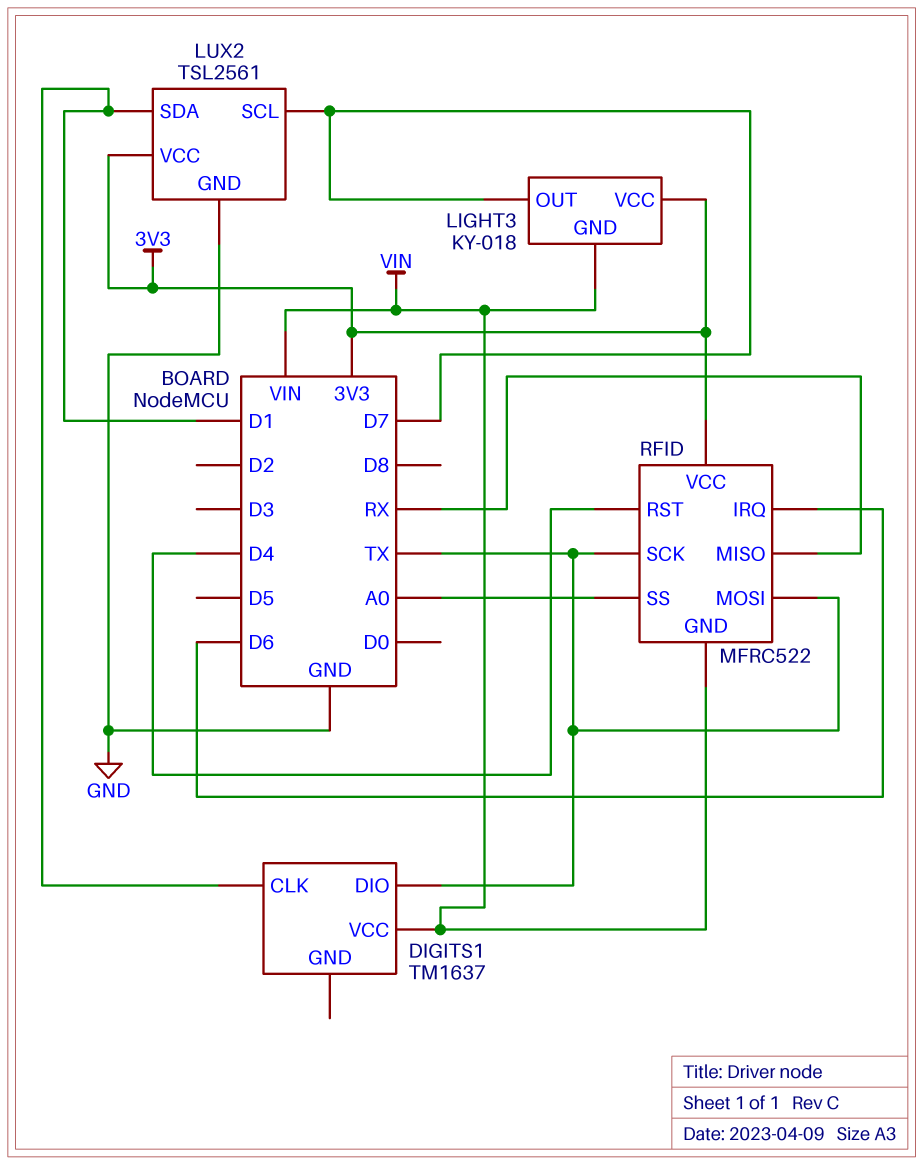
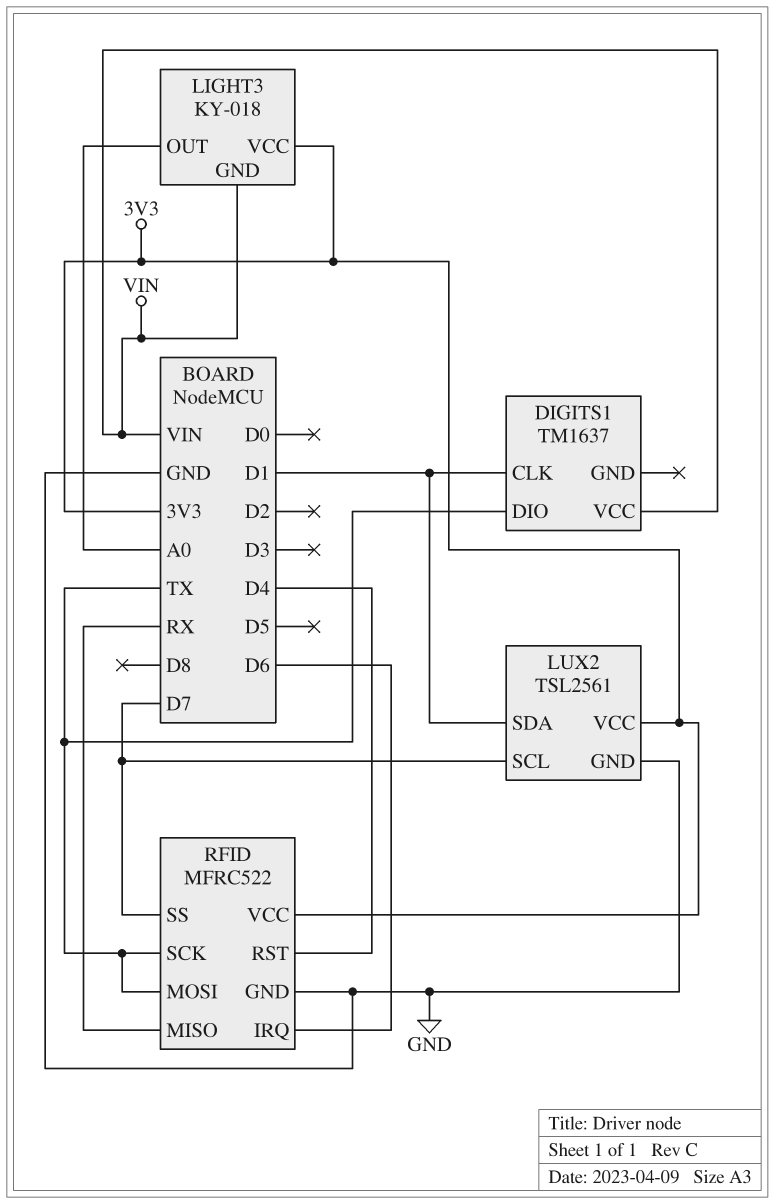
LIGHT3 pin OUT: D7 -> A0
RFID pin GND: VIN -> GND
RFID pin SS: A0 -> D7

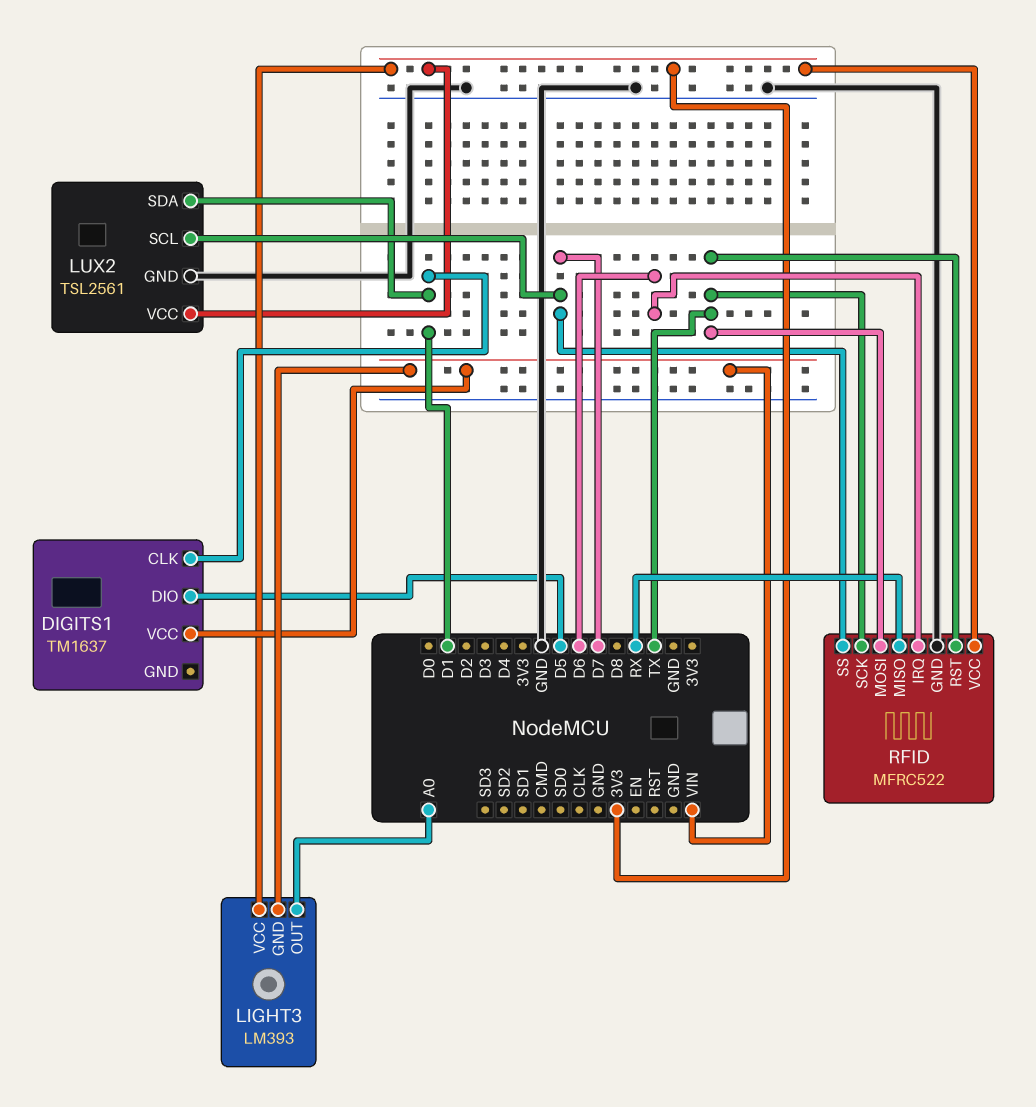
DIGITS1 pin DIO: TX -> D5
LIGHT3: KY-018 -> LM393
RFID pin RST: D4 -> TX

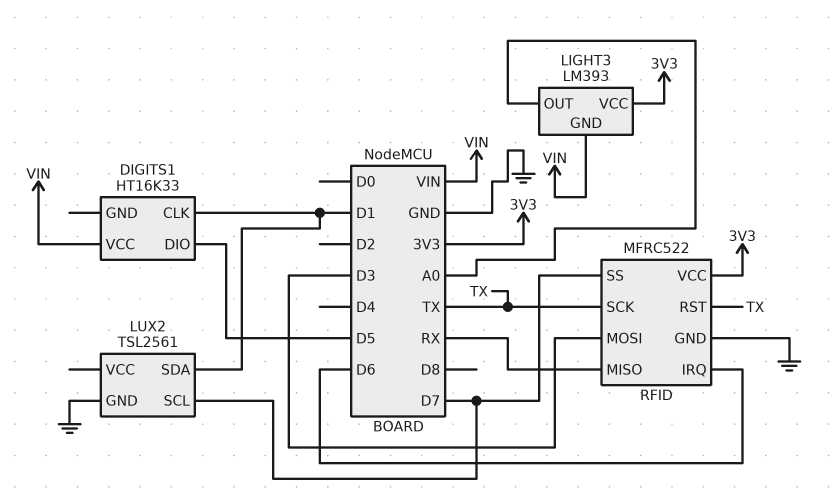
DIGITS1: TM1637 -> HT16K33
LUX2 pin VCC: 3V3 -> none
RFID pin MOSI: TX -> D3

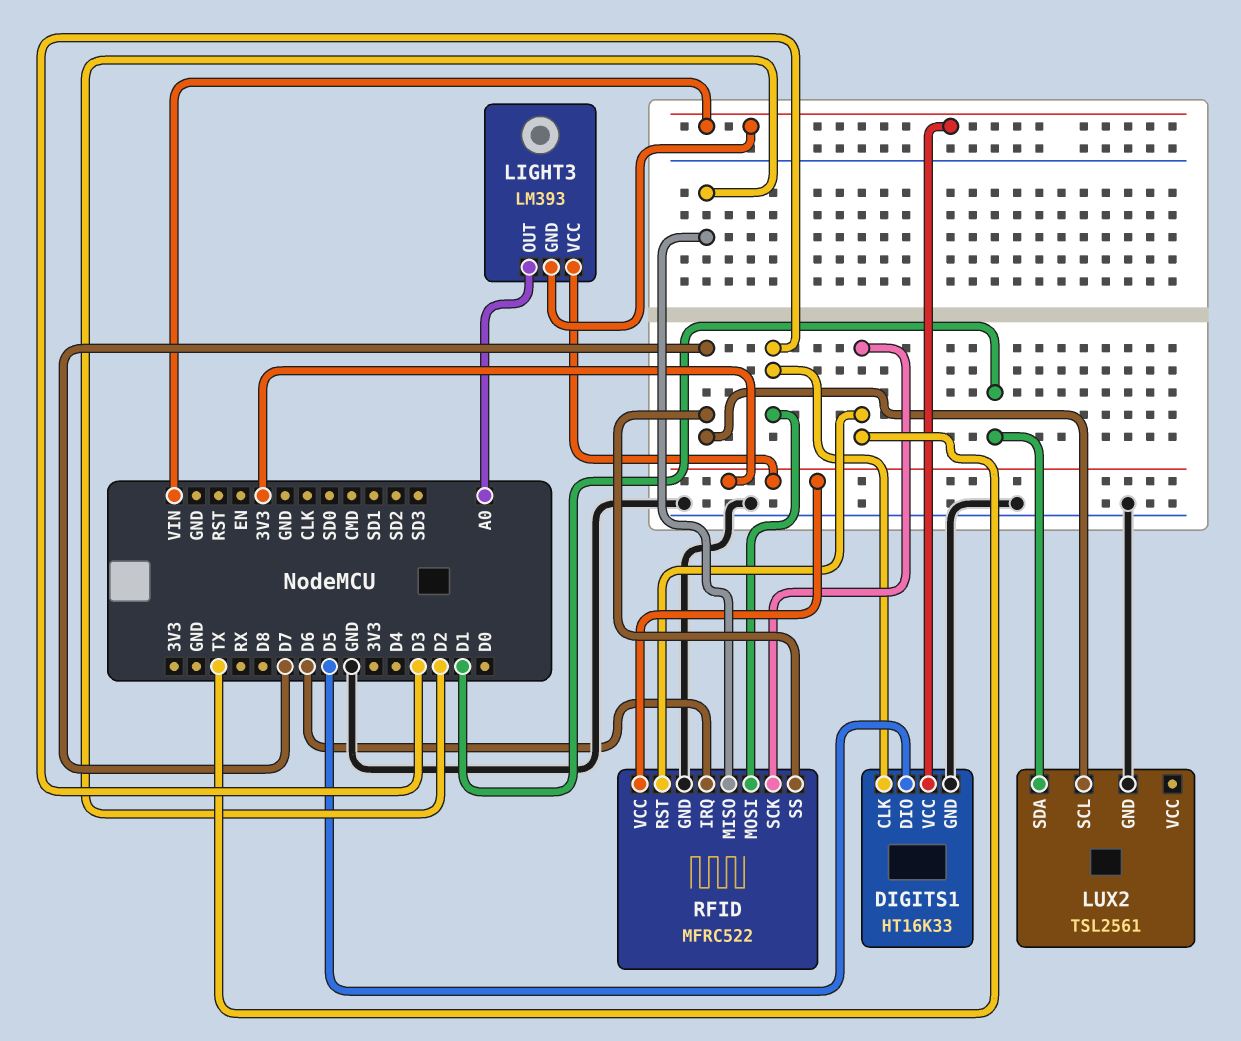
DIGITS1 pin CLK: D1 -> D3
DIGITS1 pin GND: none -> GND
RFID pin MISO: RX -> D2

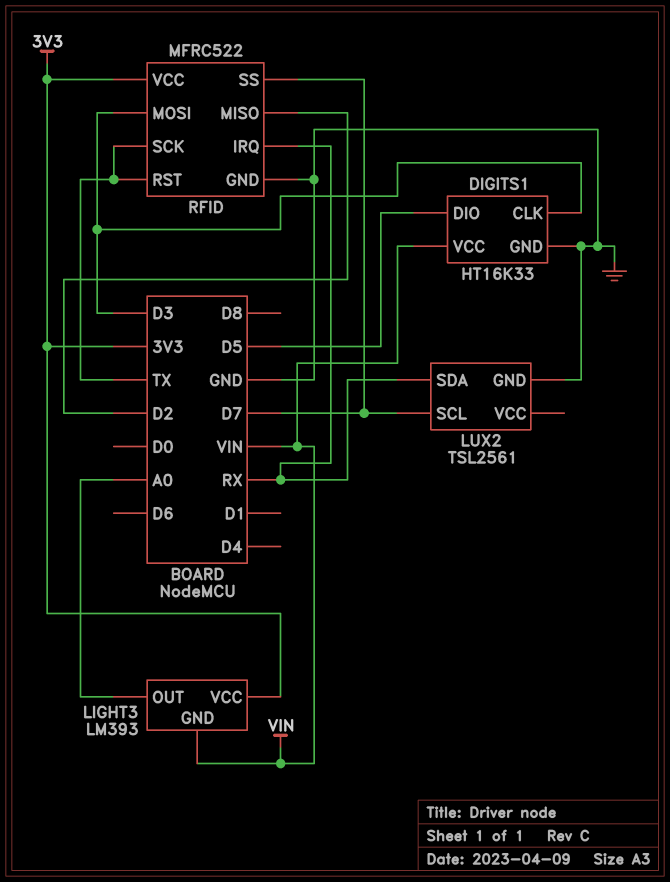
LUX2 pin SDA: D1 -> RX
RFID pin IRQ: D6 -> RX

